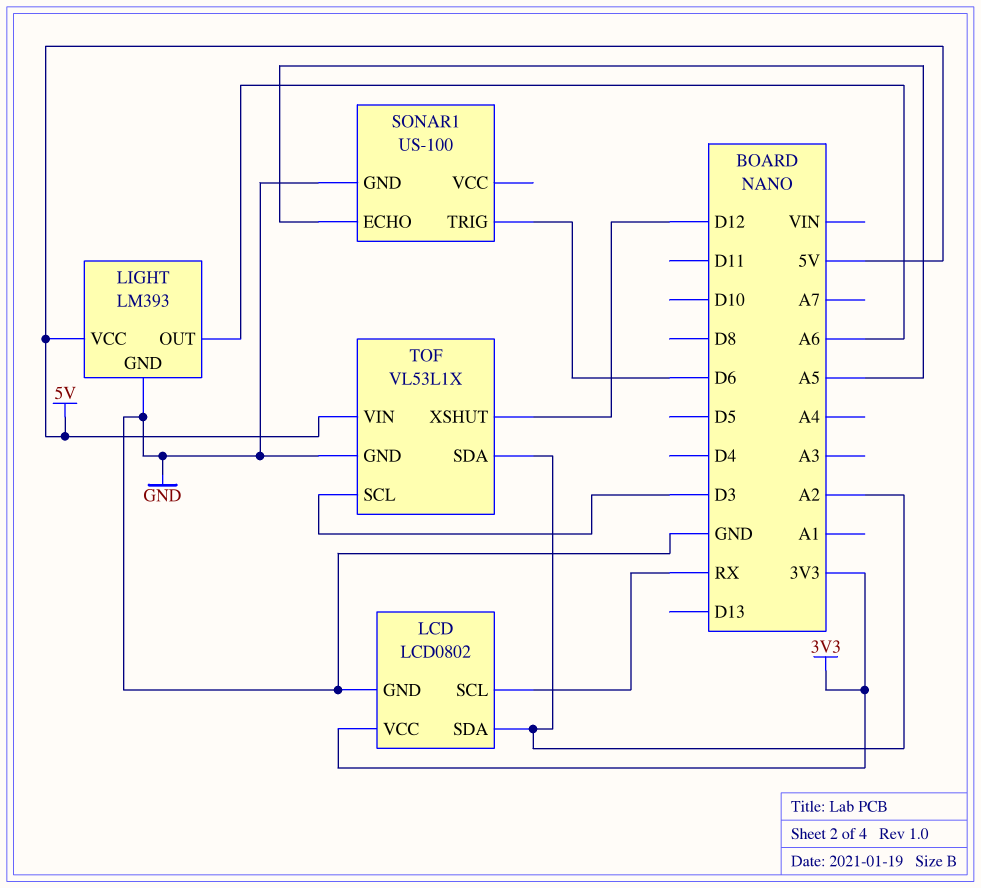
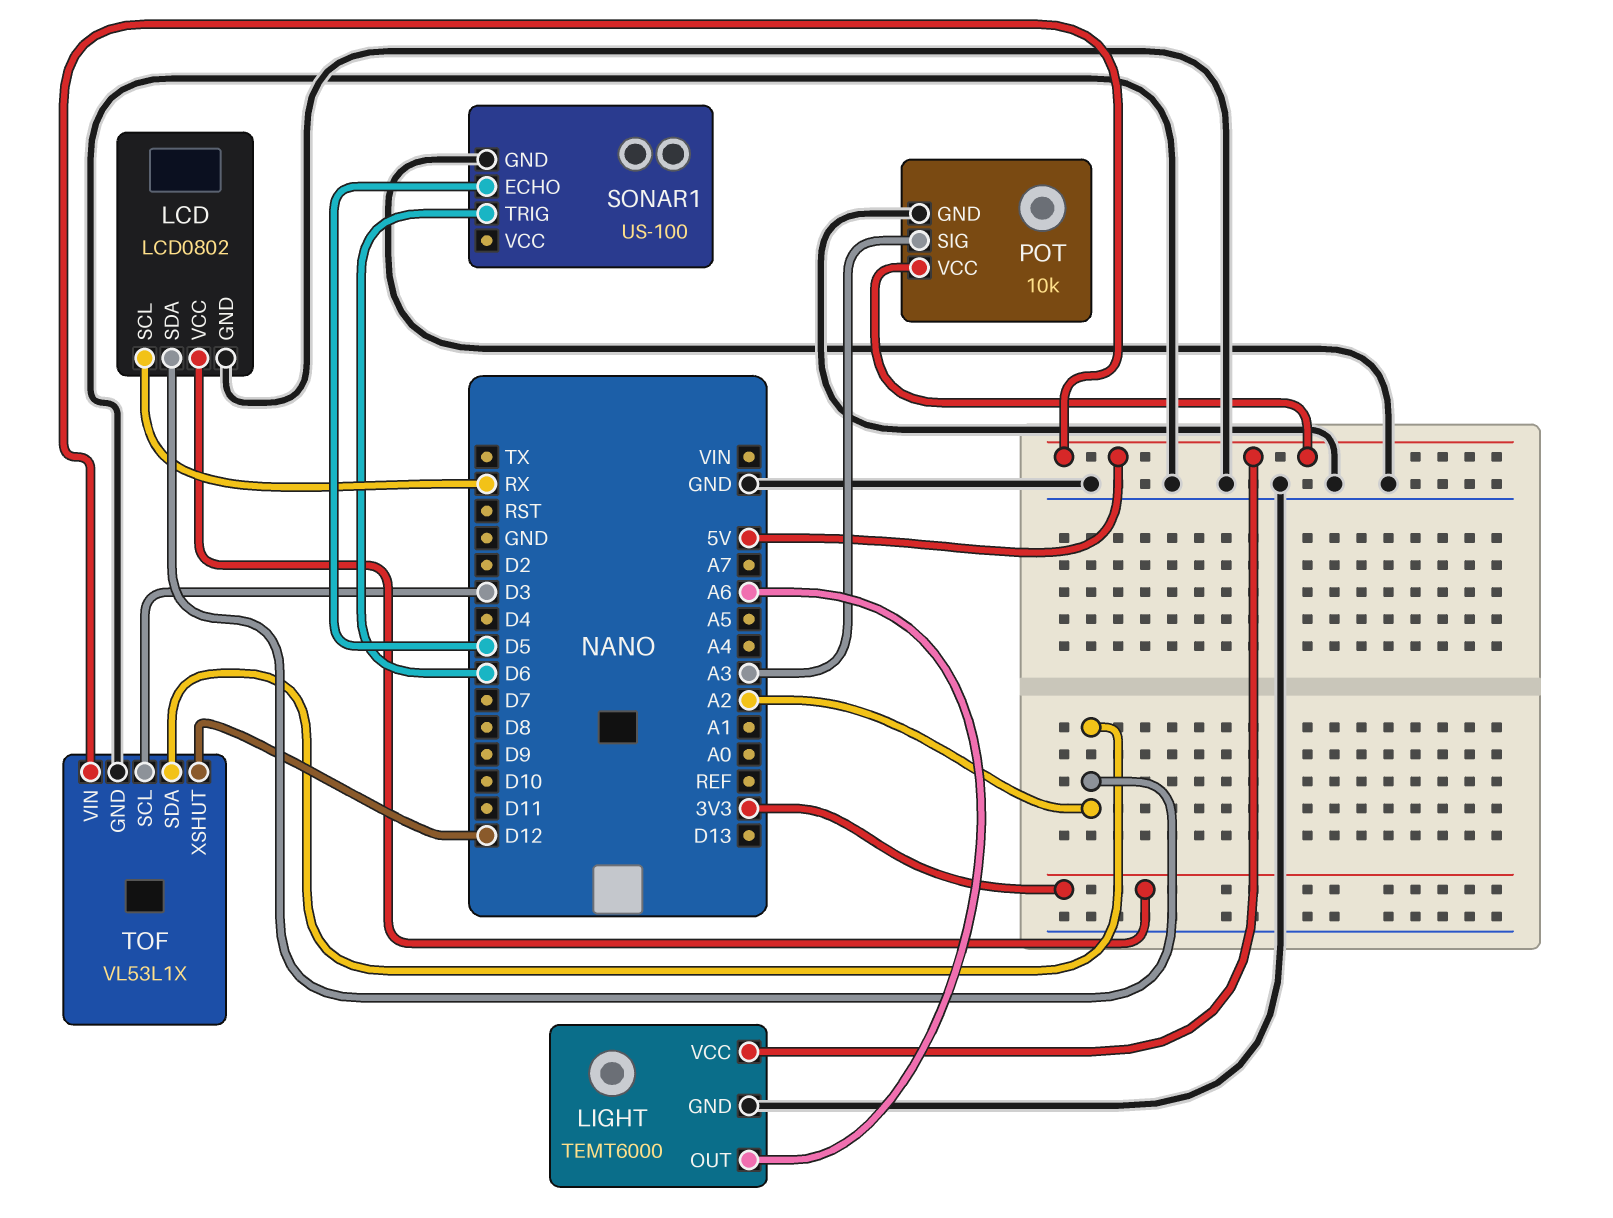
LIGHT: LM393 -> TEMT6000
POT: none -> 10k
POT pin GND: none -> GND
POT pin SIG: none -> A3
POT pin VCC: none -> 5V
SONAR1 pin ECHO: A5 -> D5

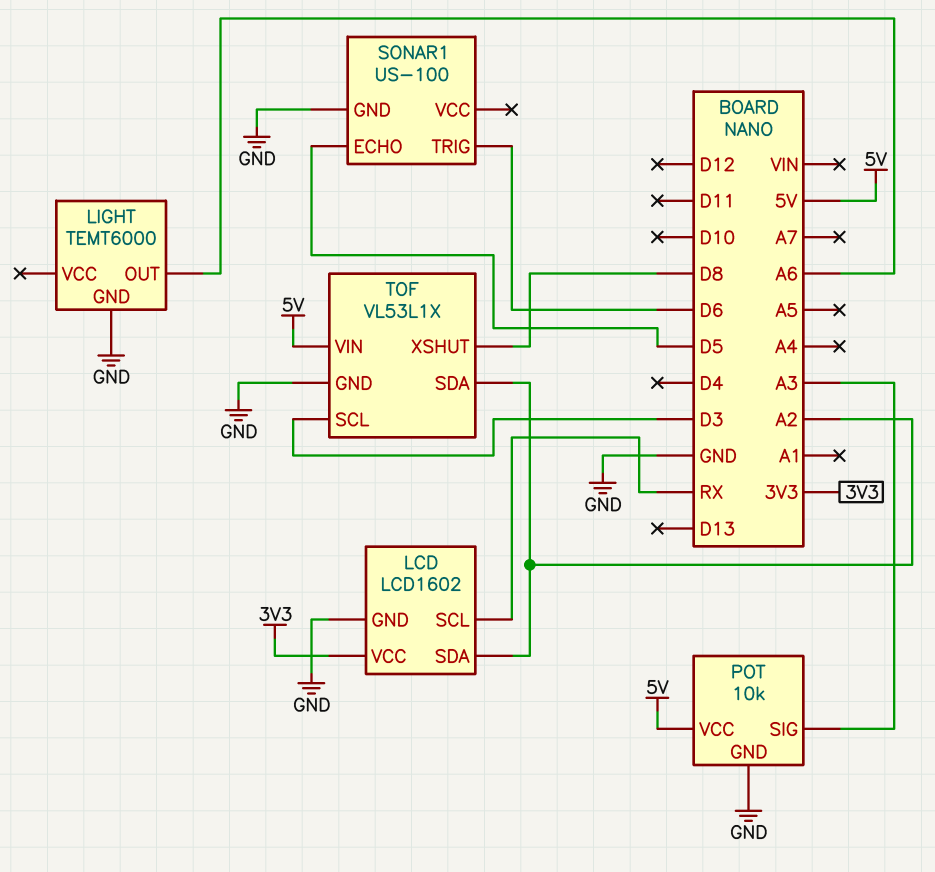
LCD: LCD0802 -> LCD1602
LIGHT pin VCC: 5V -> none
TOF pin XSHUT: D12 -> D8

